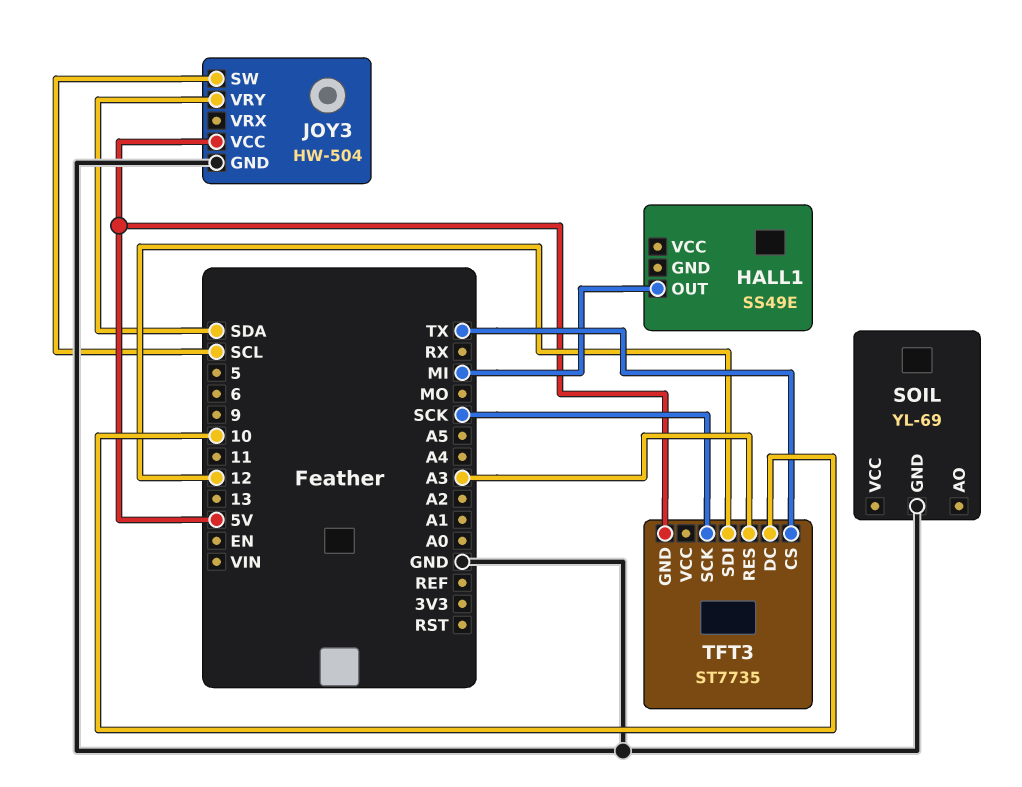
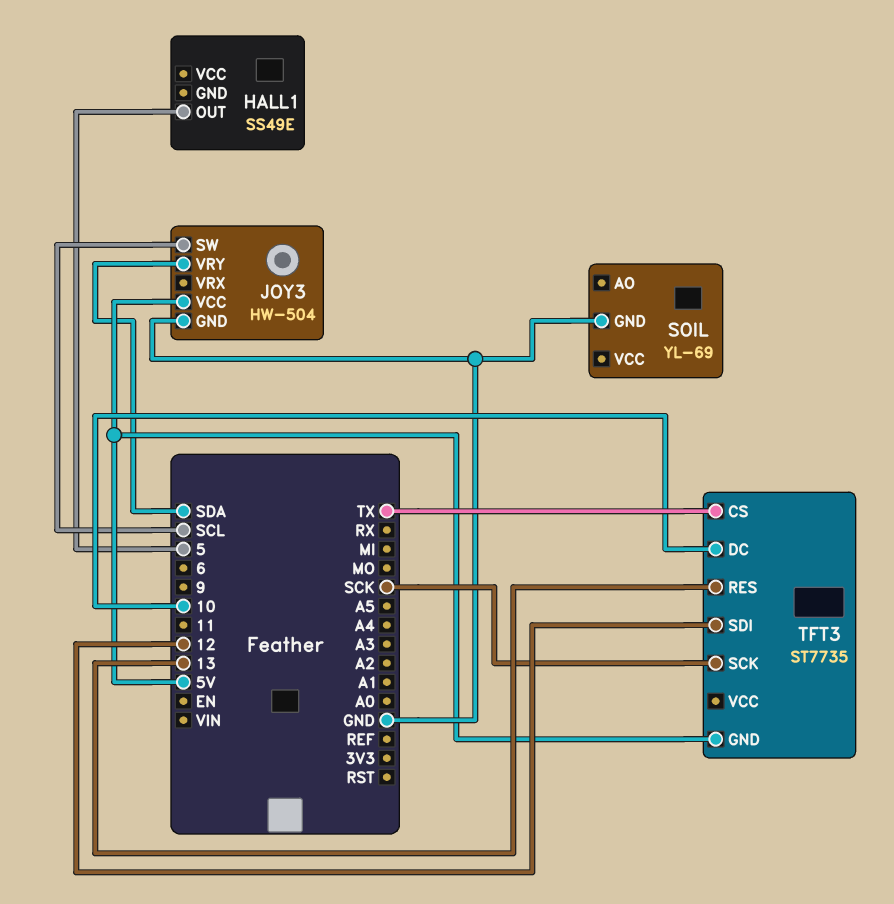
HALL1 pin OUT: MI -> 5
TFT3 pin RES: A3 -> 13

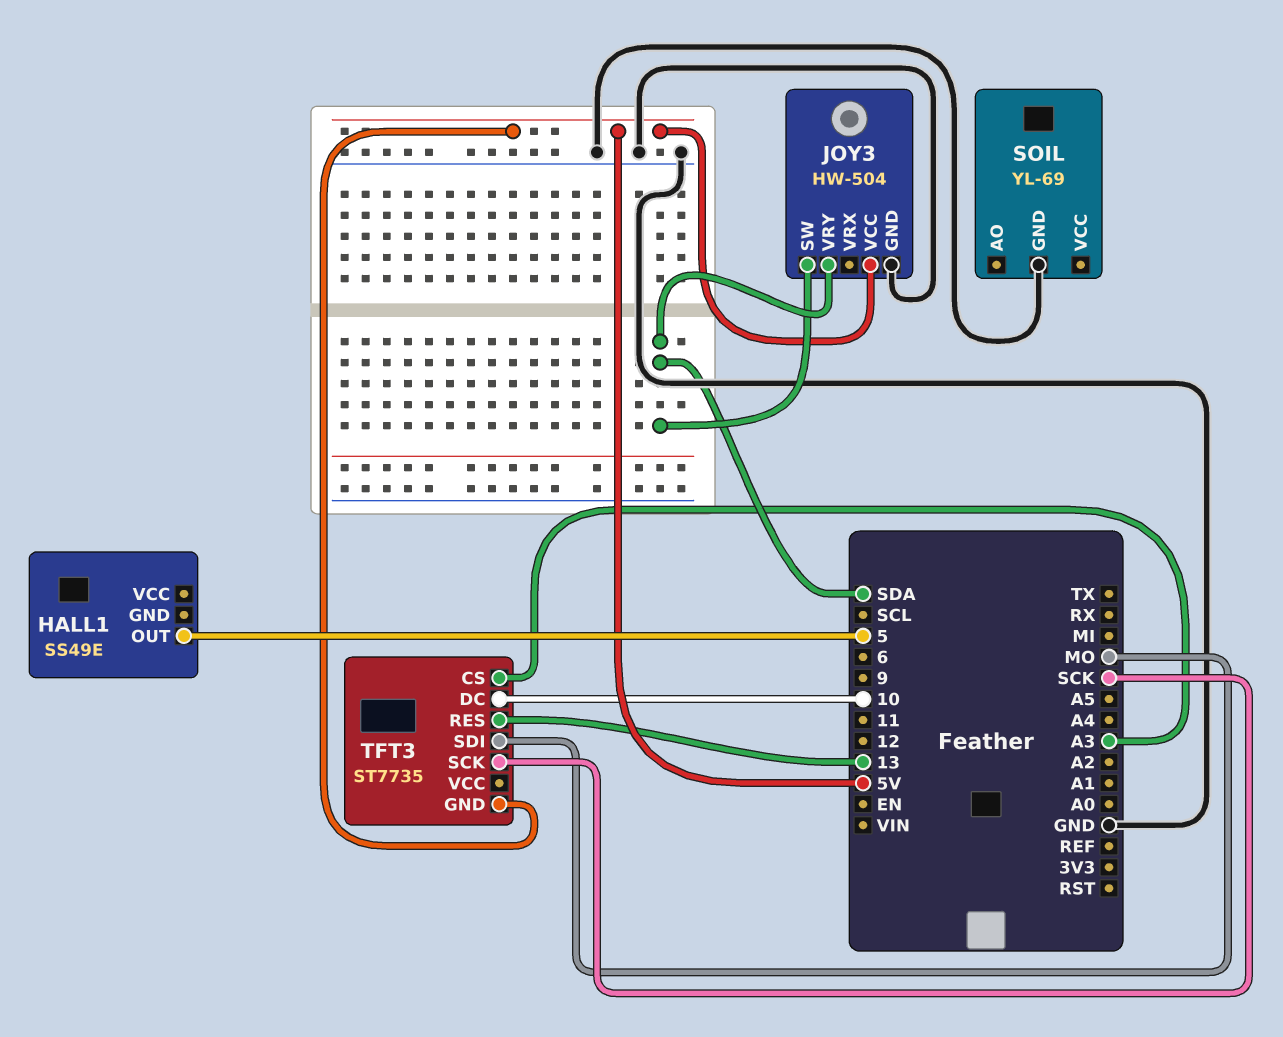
JOY3 pin SW: SCL -> SDA
TFT3 pin CS: TX -> A3
TFT3 pin SDI: 12 -> MO

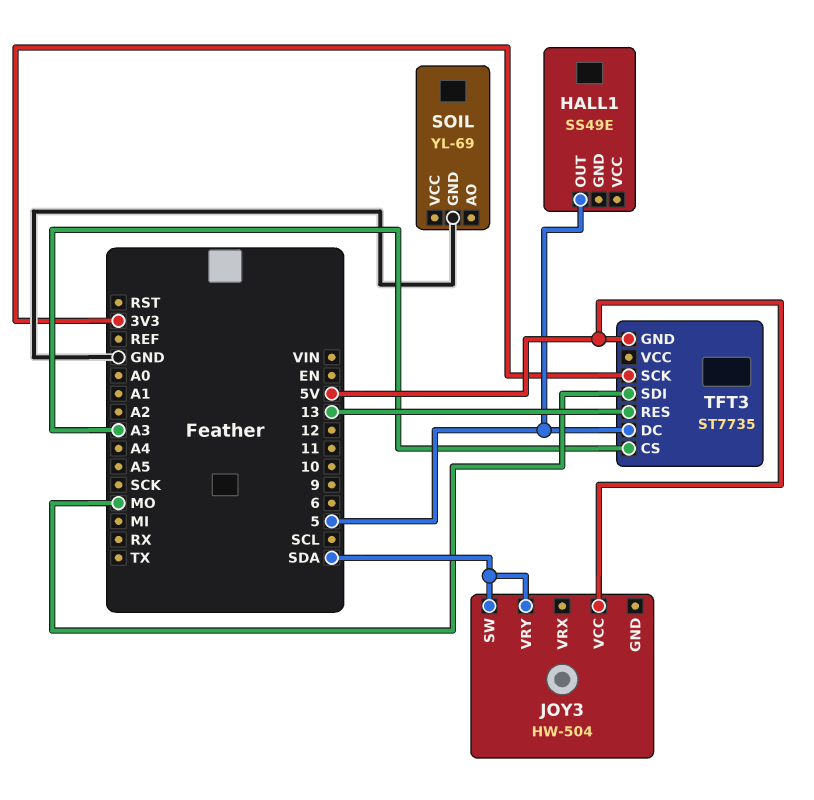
JOY3 pin GND: GND -> none
TFT3 pin DC: 10 -> 5
TFT3 pin SCK: SCK -> 3V3

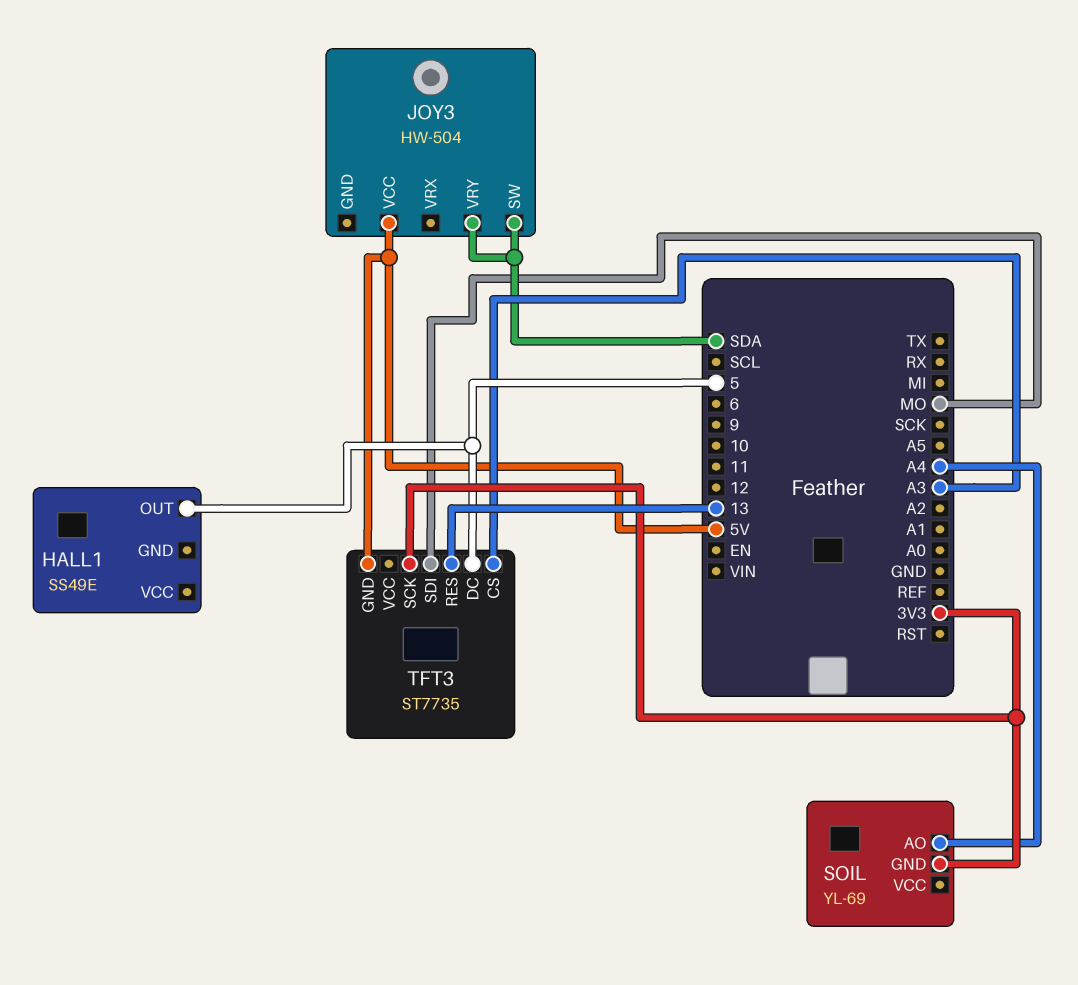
SOIL pin AO: none -> A4
SOIL pin GND: GND -> 3V3

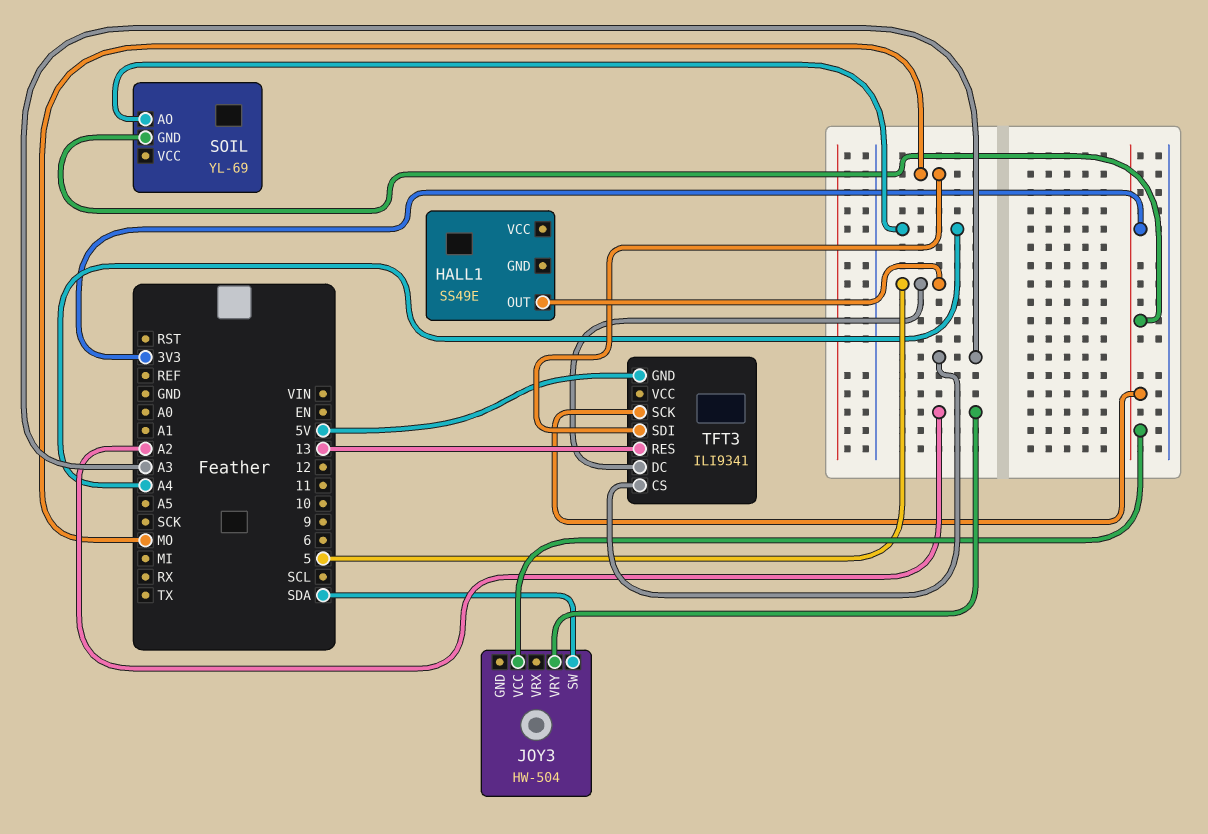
JOY3 pin VCC: 5V -> 3V3
JOY3 pin VRY: SDA -> A2
TFT3: ST7735 -> ILI9341

